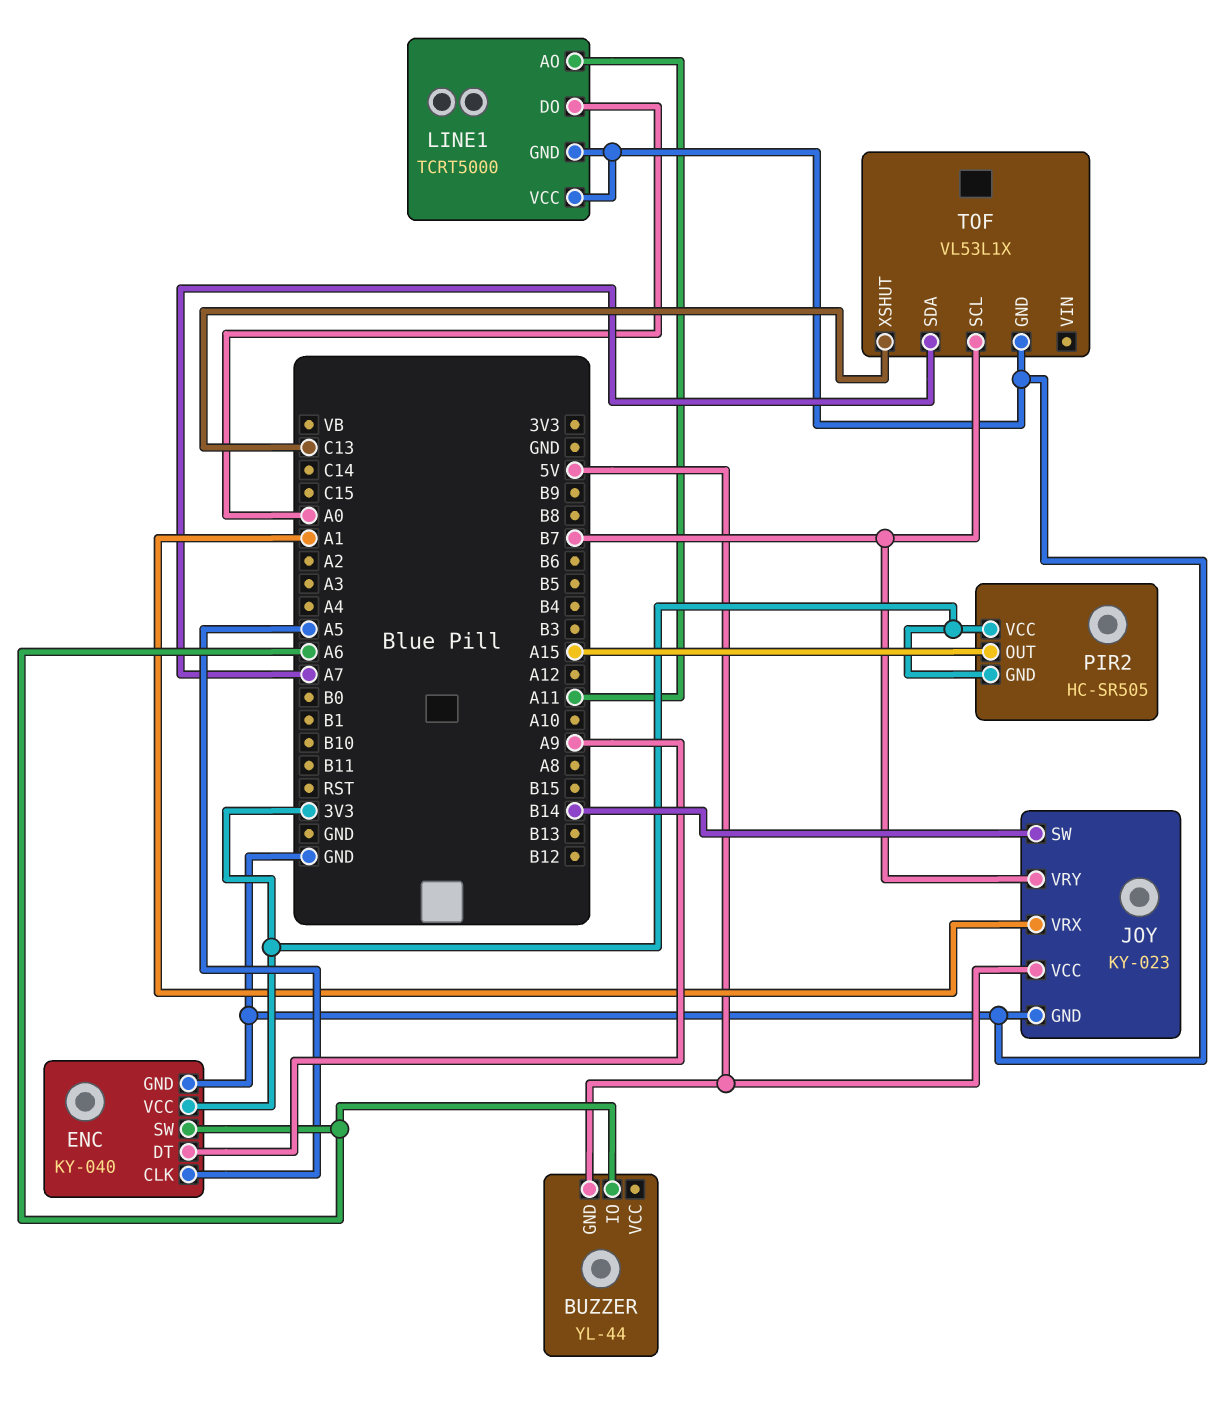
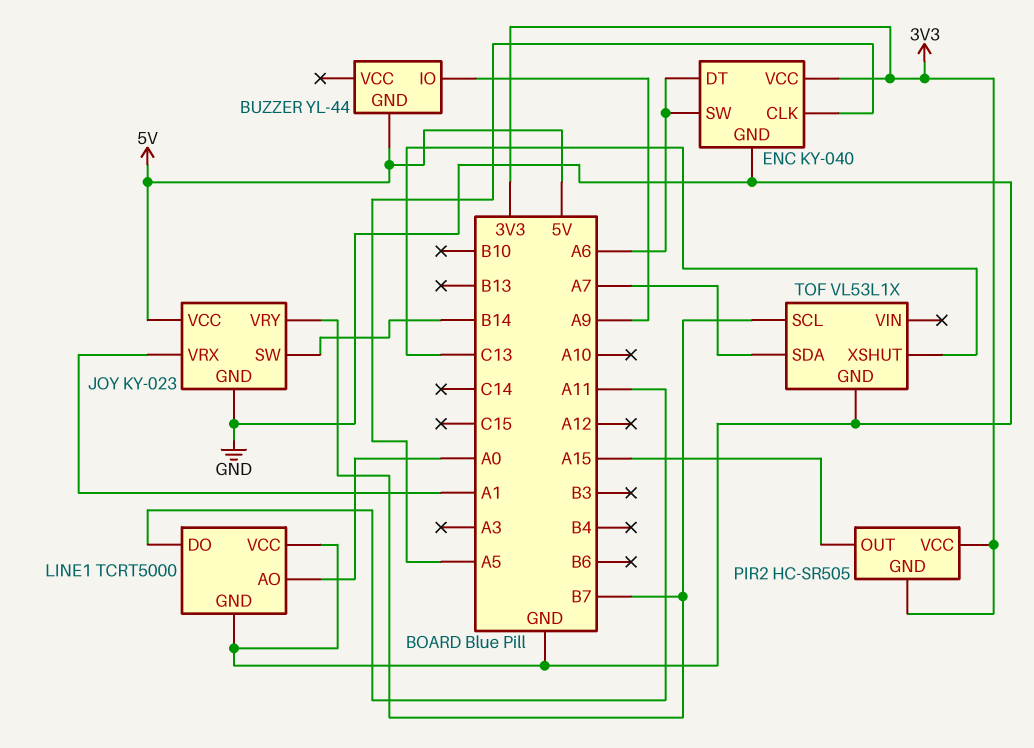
BUZZER pin IO: A6 -> A9
ENC pin DT: A9 -> A6
LINE1 pin AO: A11 -> A0
LINE1 pin DO: A0 -> A11

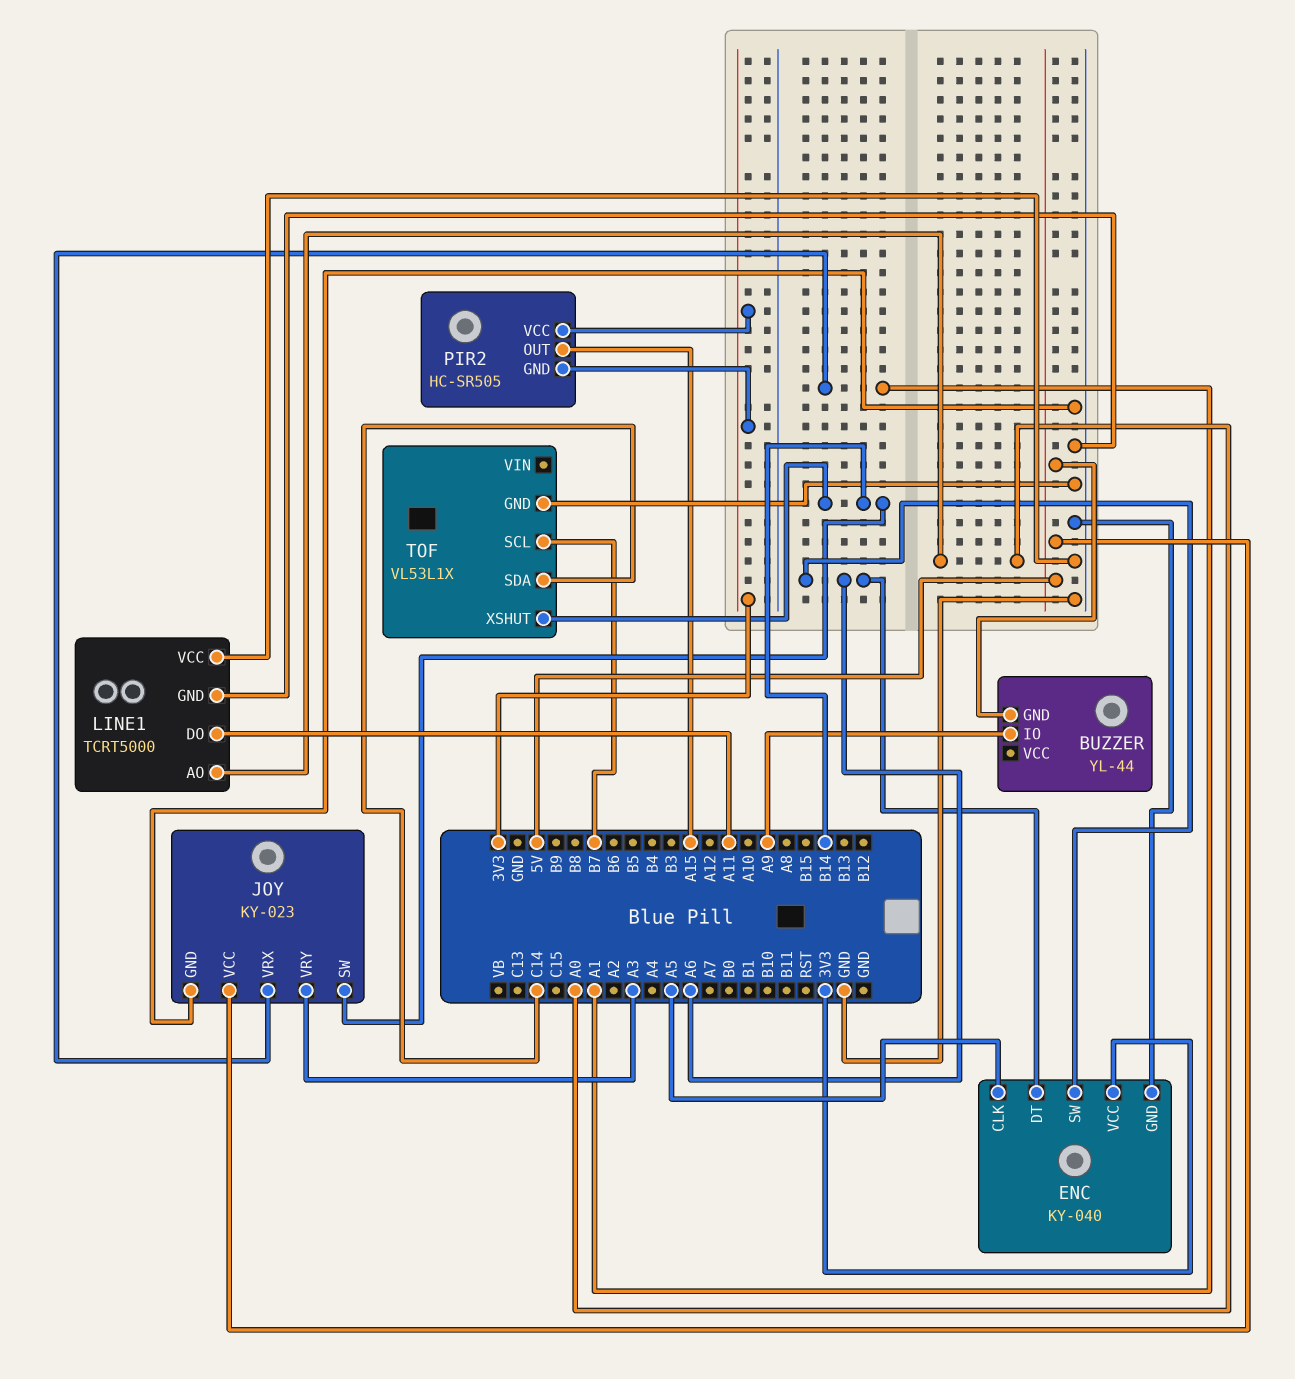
JOY pin VRY: B7 -> A3
TOF pin SDA: A7 -> C14
TOF pin XSHUT: C13 -> B14

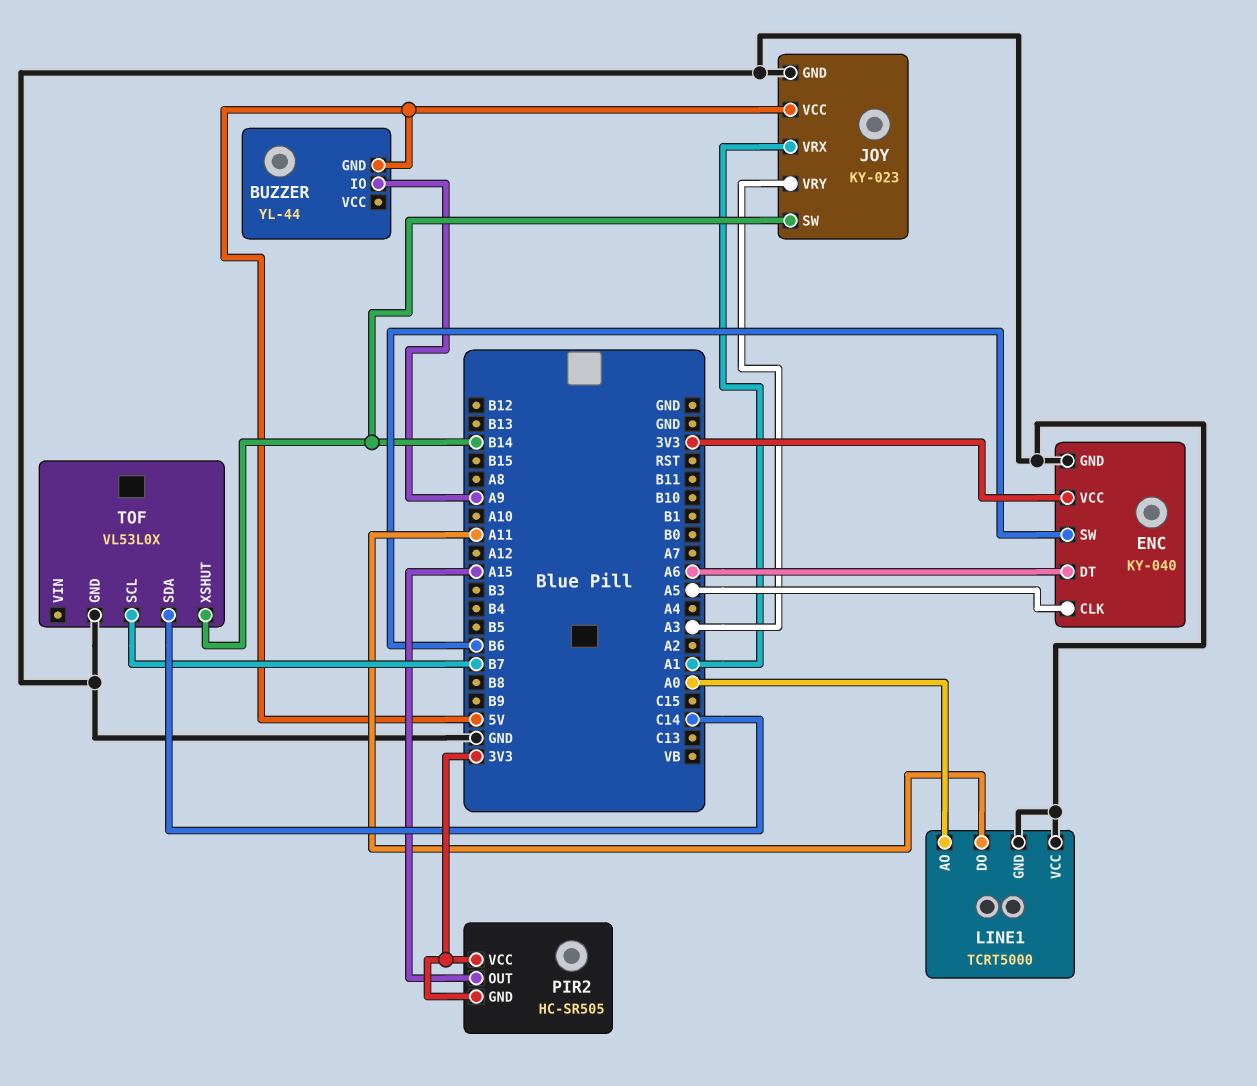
ENC pin SW: A6 -> B6
TOF: VL53L1X -> VL53L0X

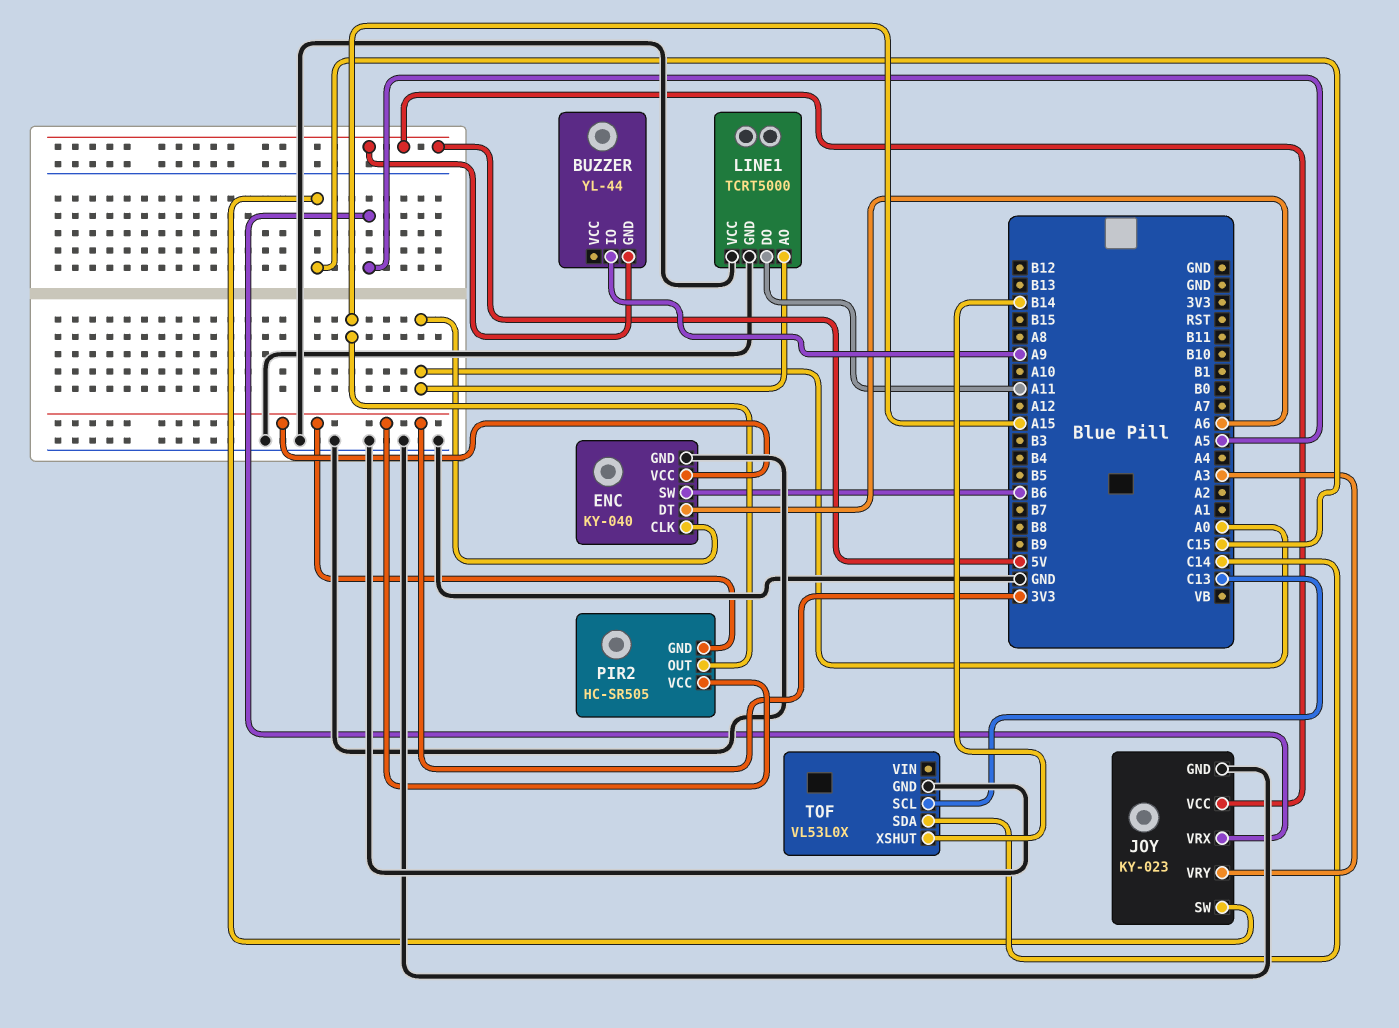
ENC pin CLK: A5 -> A0
JOY pin SW: B14 -> C15
JOY pin VRX: A1 -> A5
TOF pin SCL: B7 -> C13

